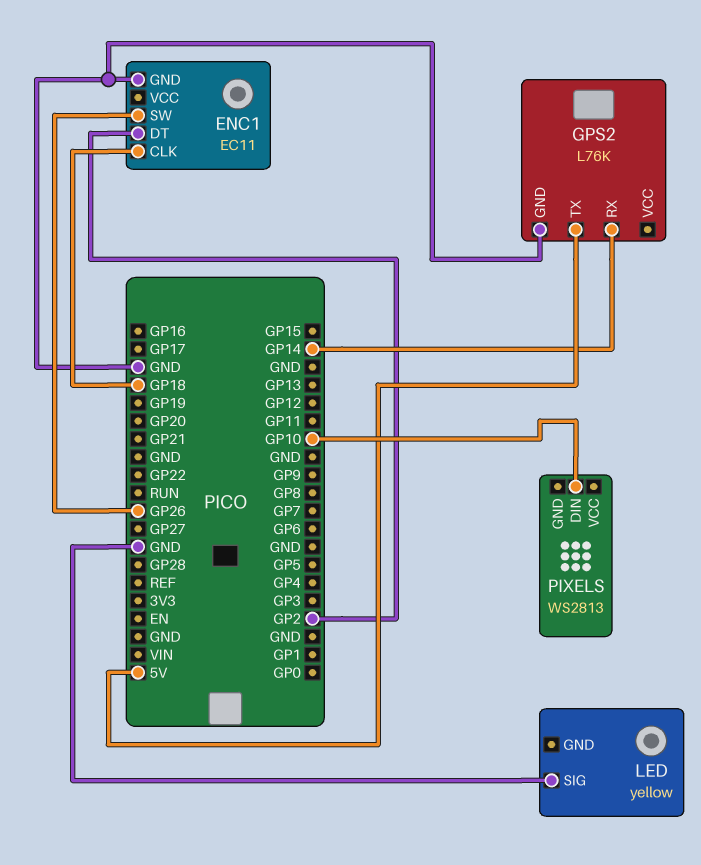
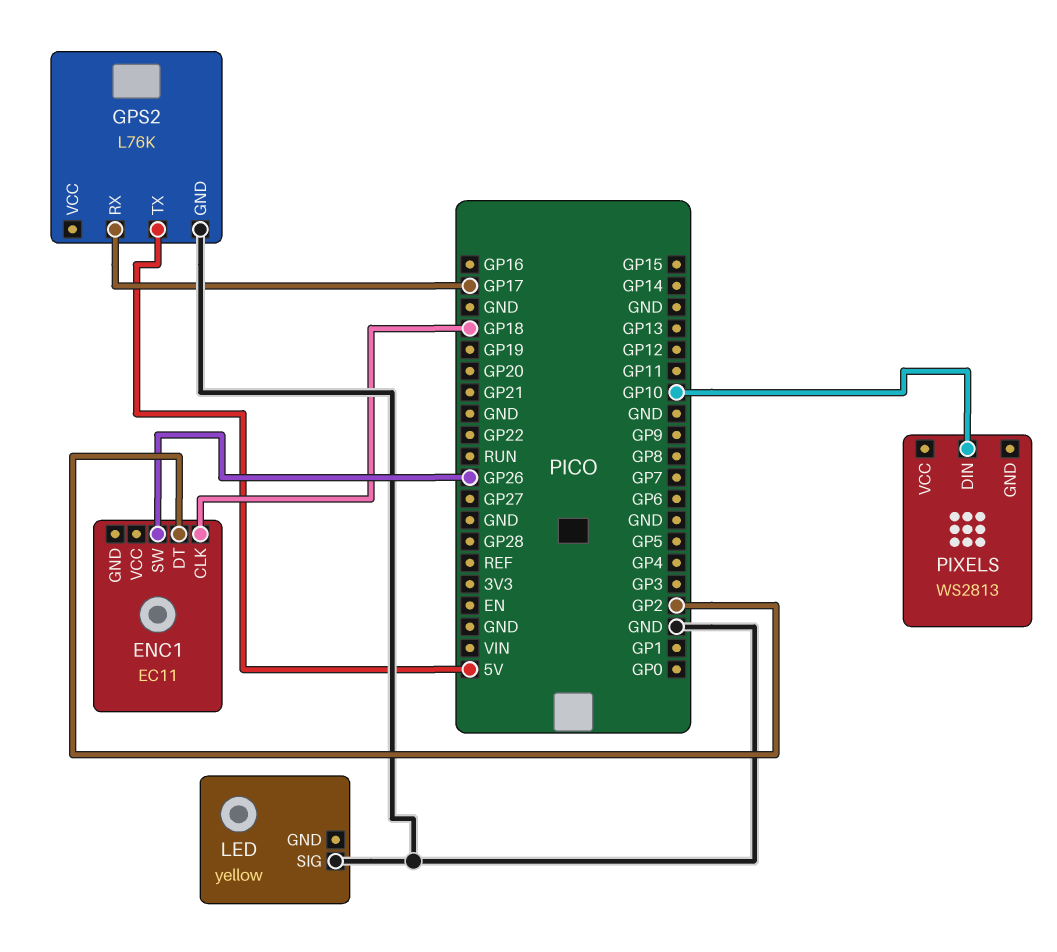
ENC1 pin GND: GND -> none
GPS2 pin RX: GP14 -> GP17

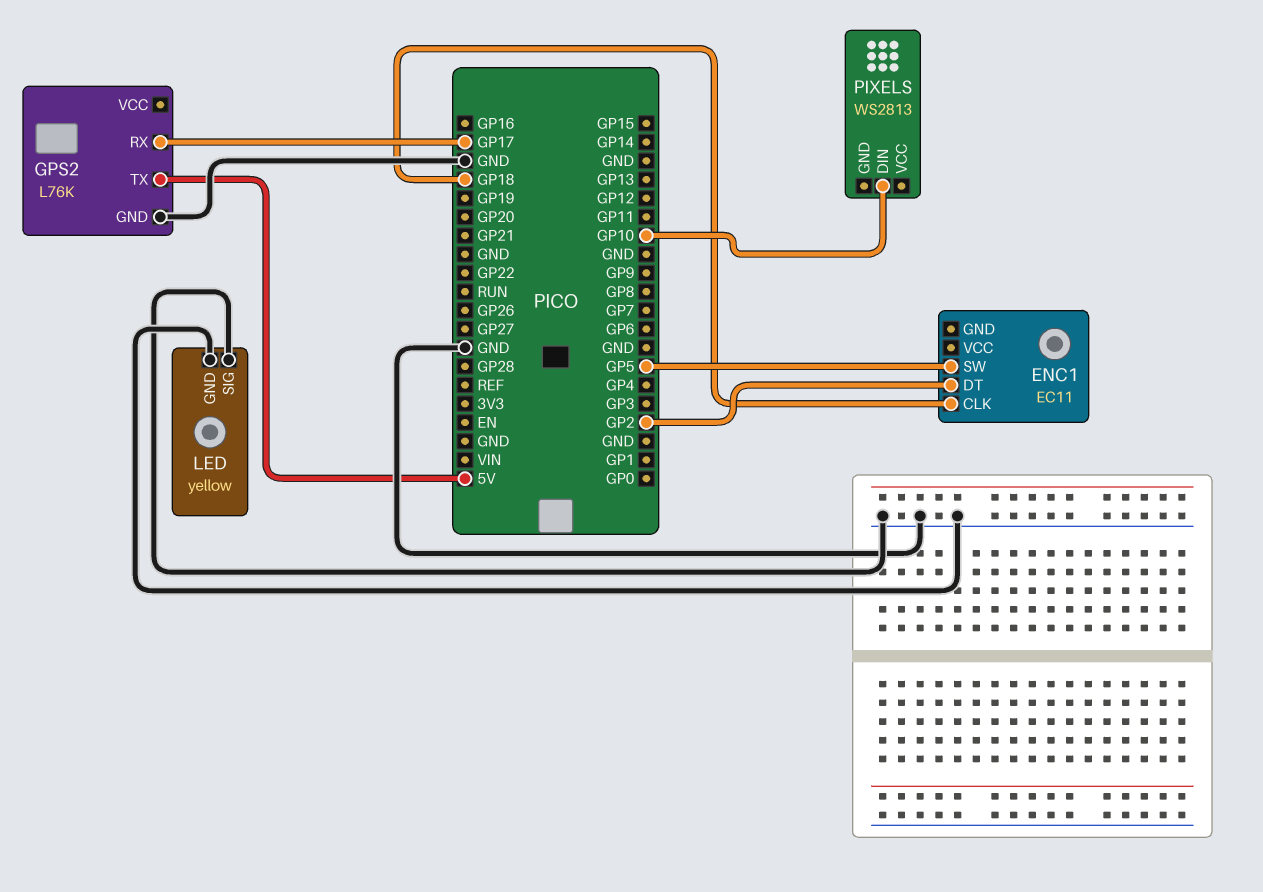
ENC1 pin SW: GP26 -> GP5
LED pin GND: none -> GND

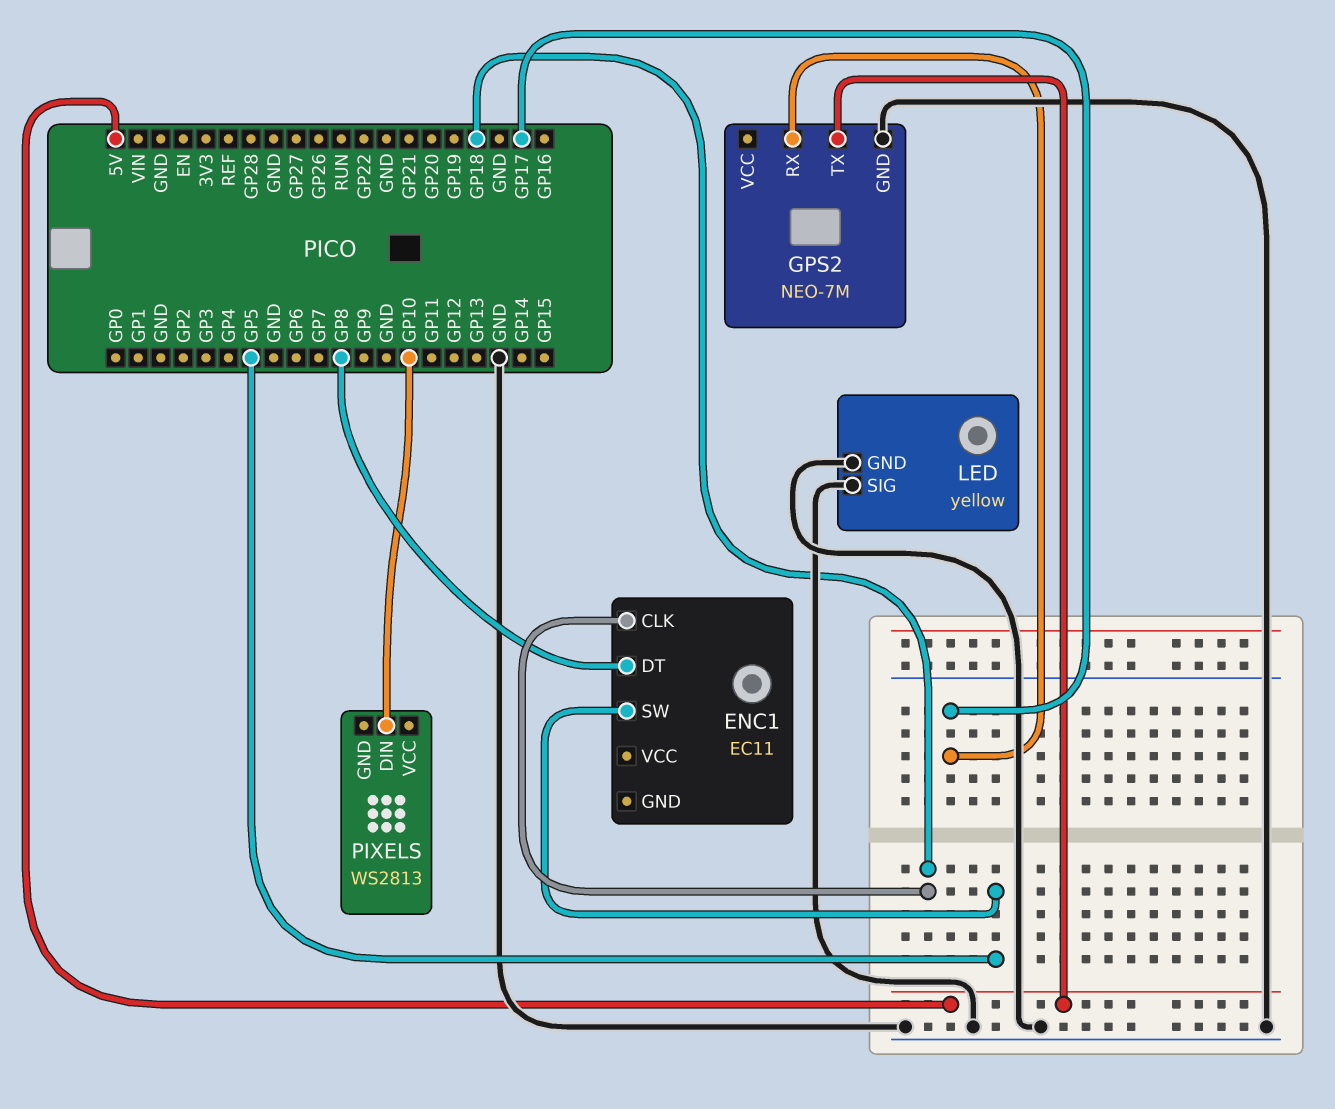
ENC1 pin DT: GP2 -> GP8
GPS2: L76K -> NEO-7M

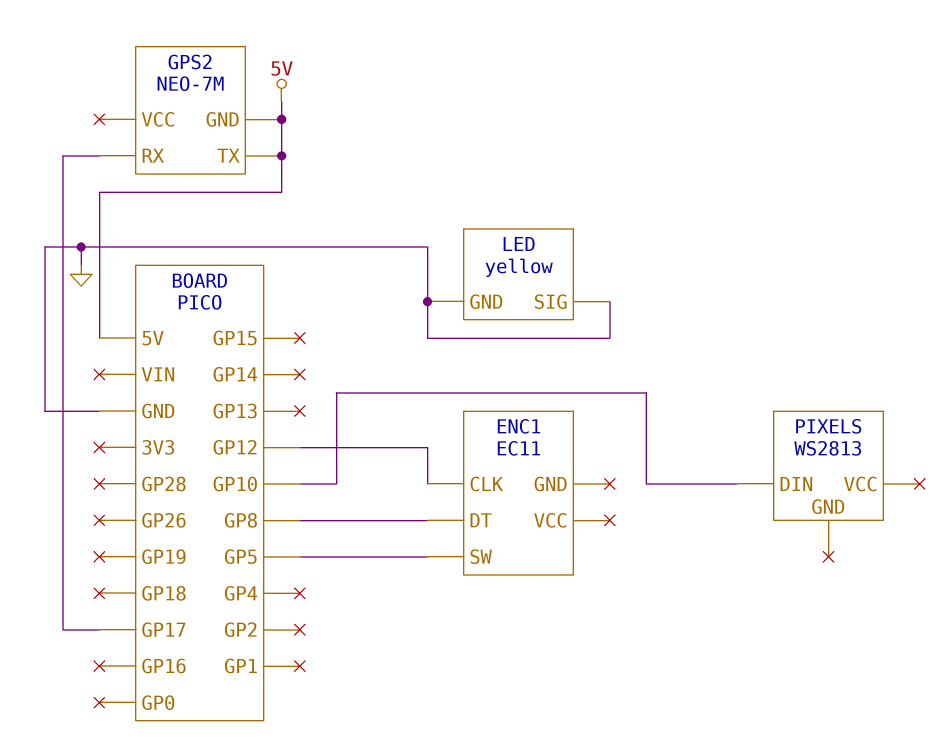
ENC1 pin CLK: GP18 -> GP12
GPS2 pin GND: GND -> 5V

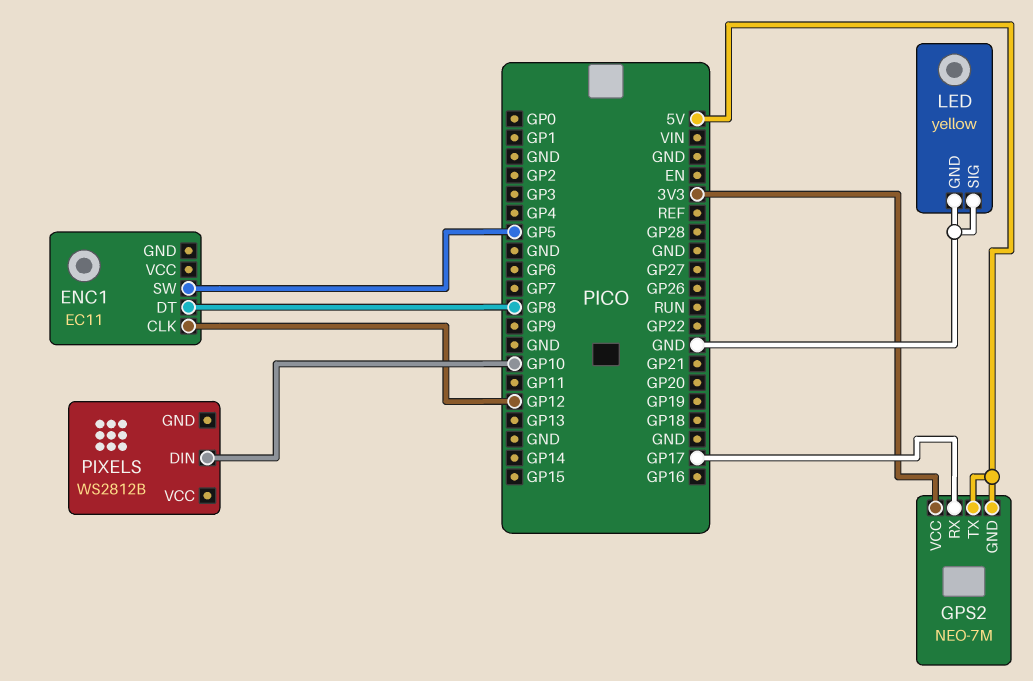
GPS2 pin VCC: none -> 3V3
PIXELS: WS2813 -> WS2812B

